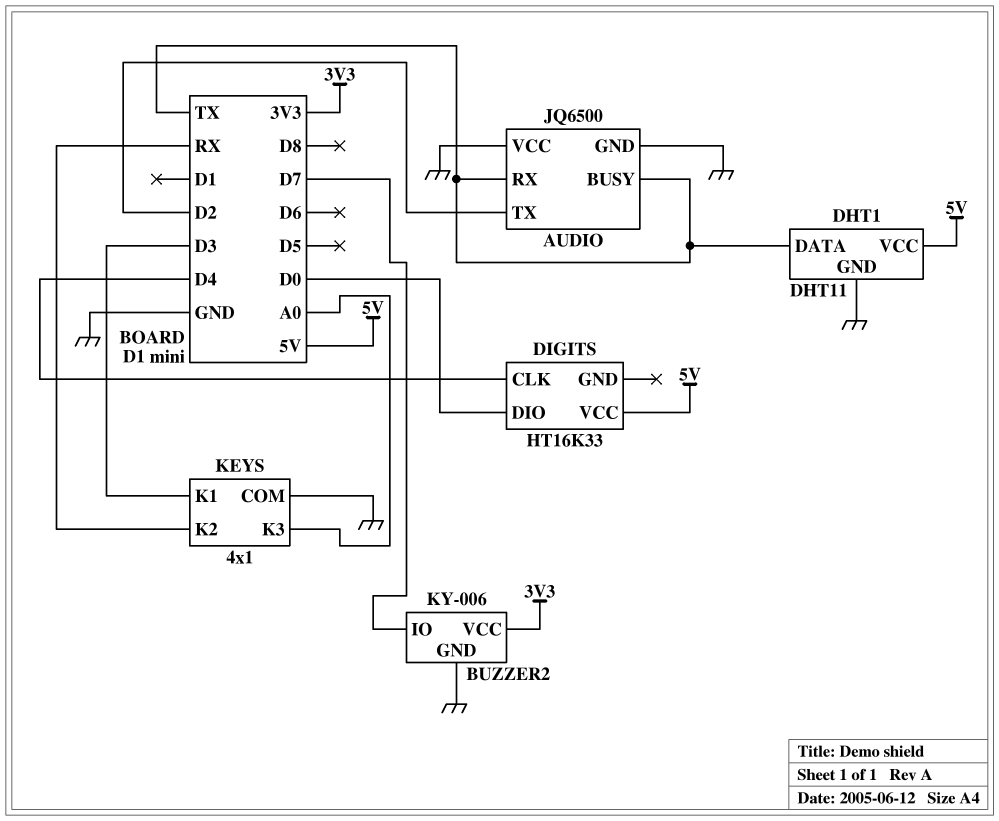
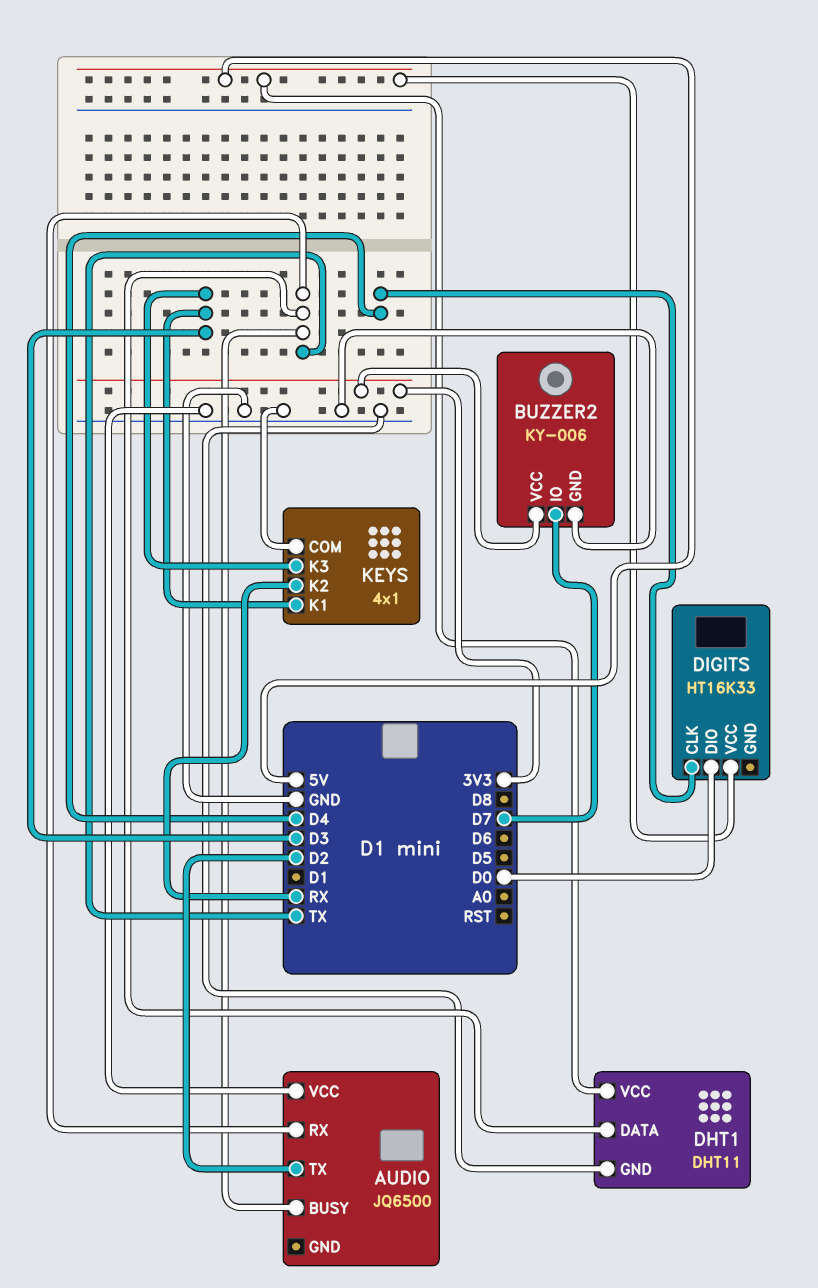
AUDIO pin GND: GND -> none
KEYS pin K3: A0 -> D3

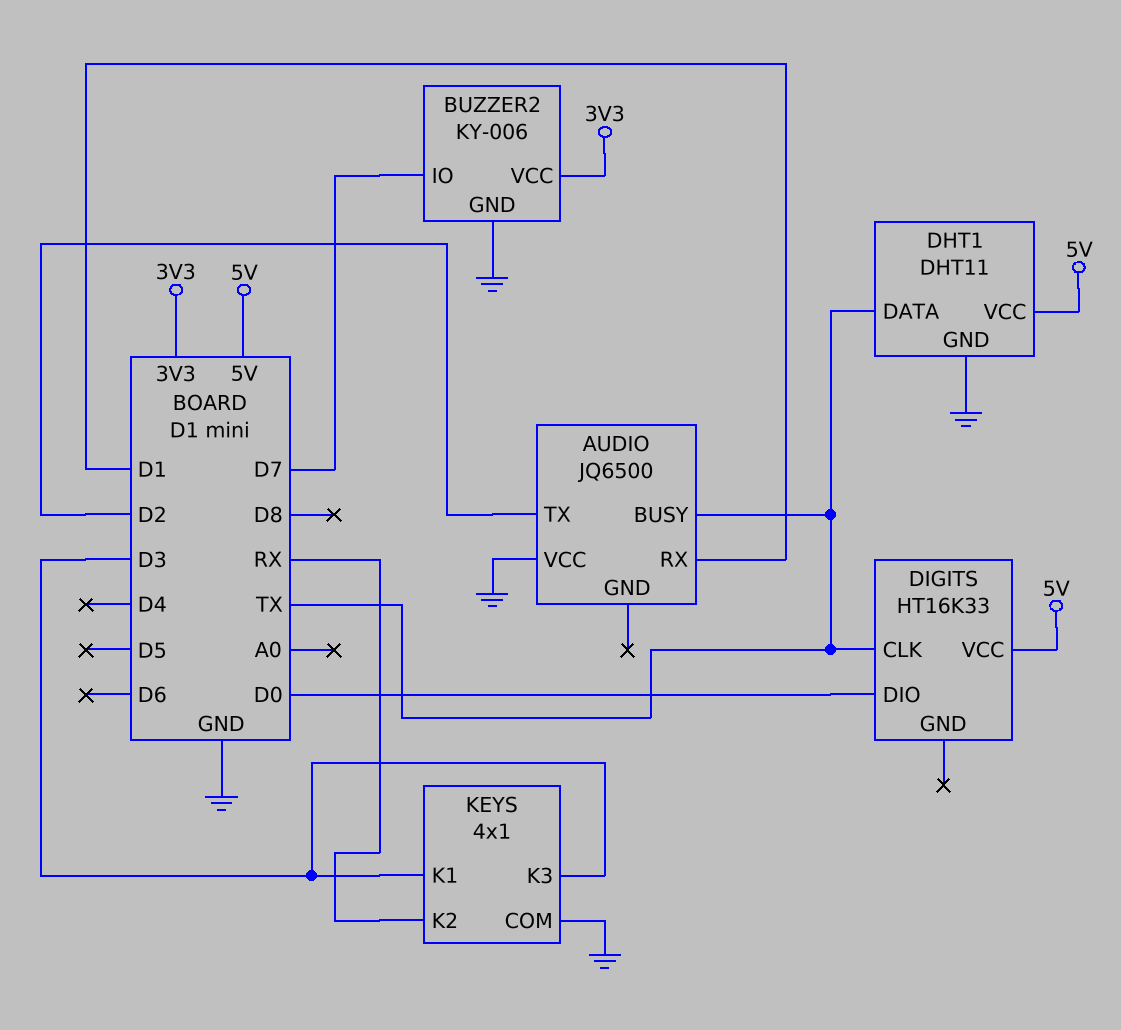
AUDIO pin RX: TX -> D1
DIGITS pin CLK: D4 -> TX

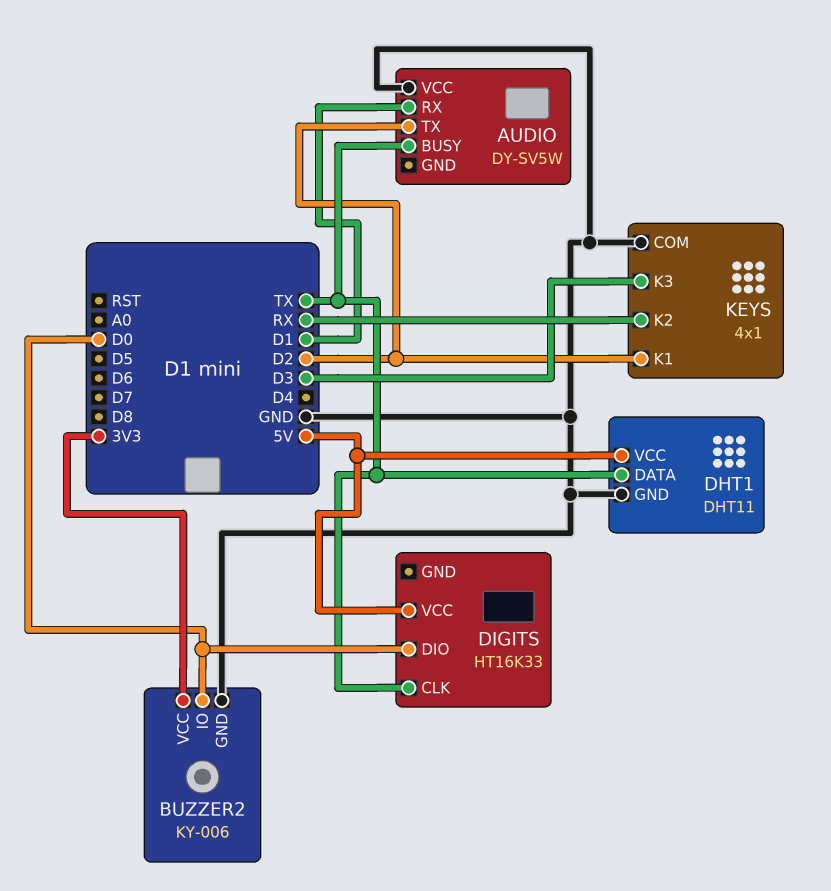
AUDIO: JQ6500 -> DY-SV5W
BUZZER2 pin IO: D7 -> D0
KEYS pin K1: D3 -> D2

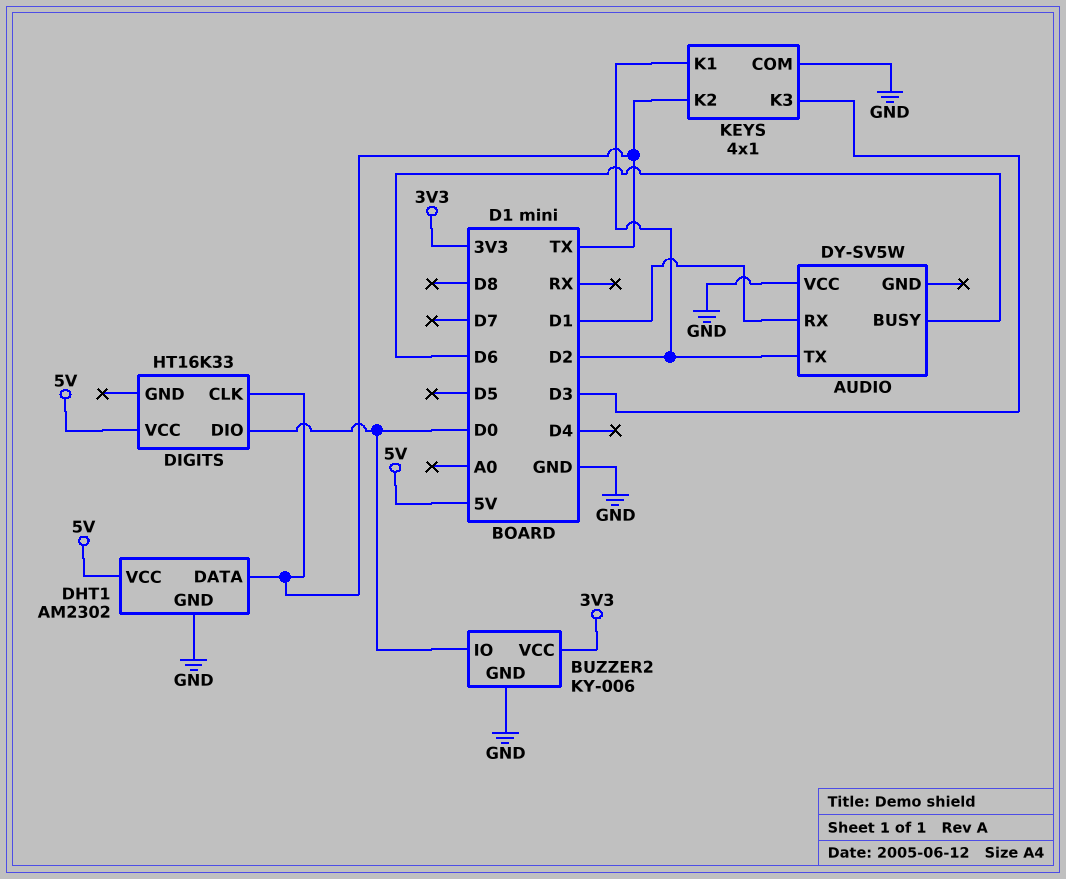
AUDIO pin BUSY: TX -> D6
DHT1: DHT11 -> AM2302
KEYS pin K2: RX -> TX

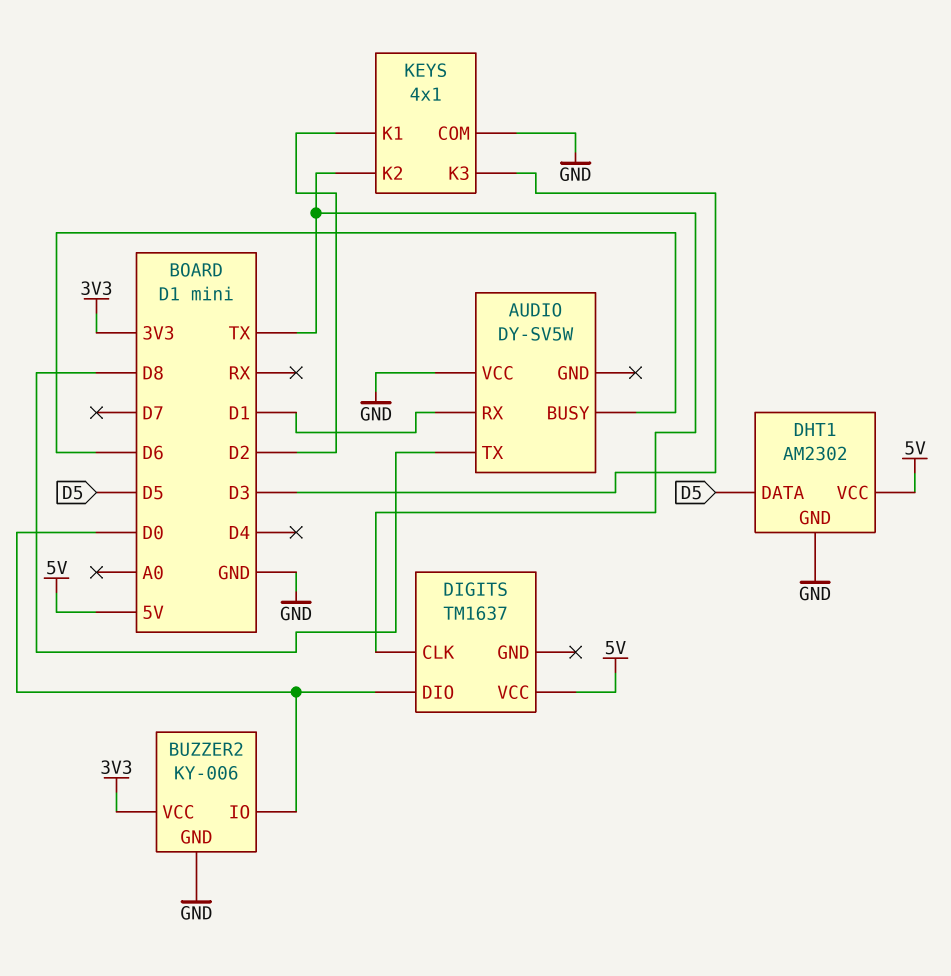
AUDIO pin TX: D2 -> D8
DHT1 pin DATA: TX -> D5
DIGITS: HT16K33 -> TM1637

